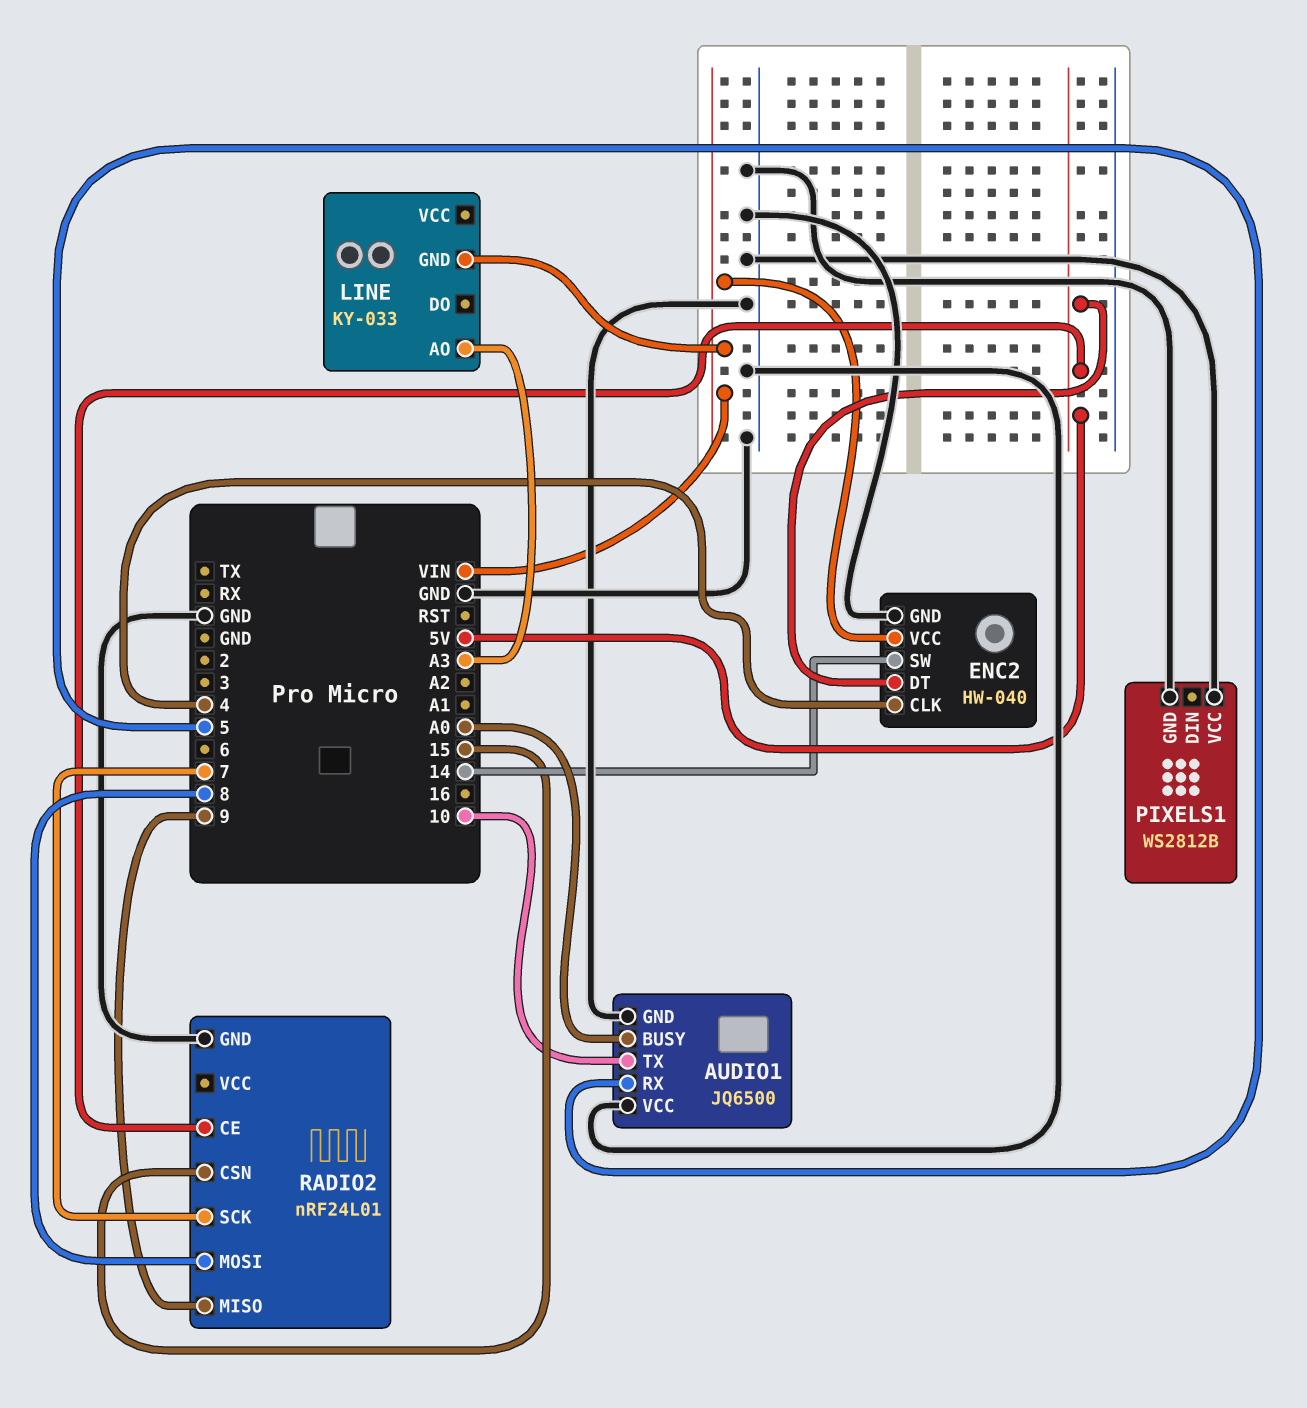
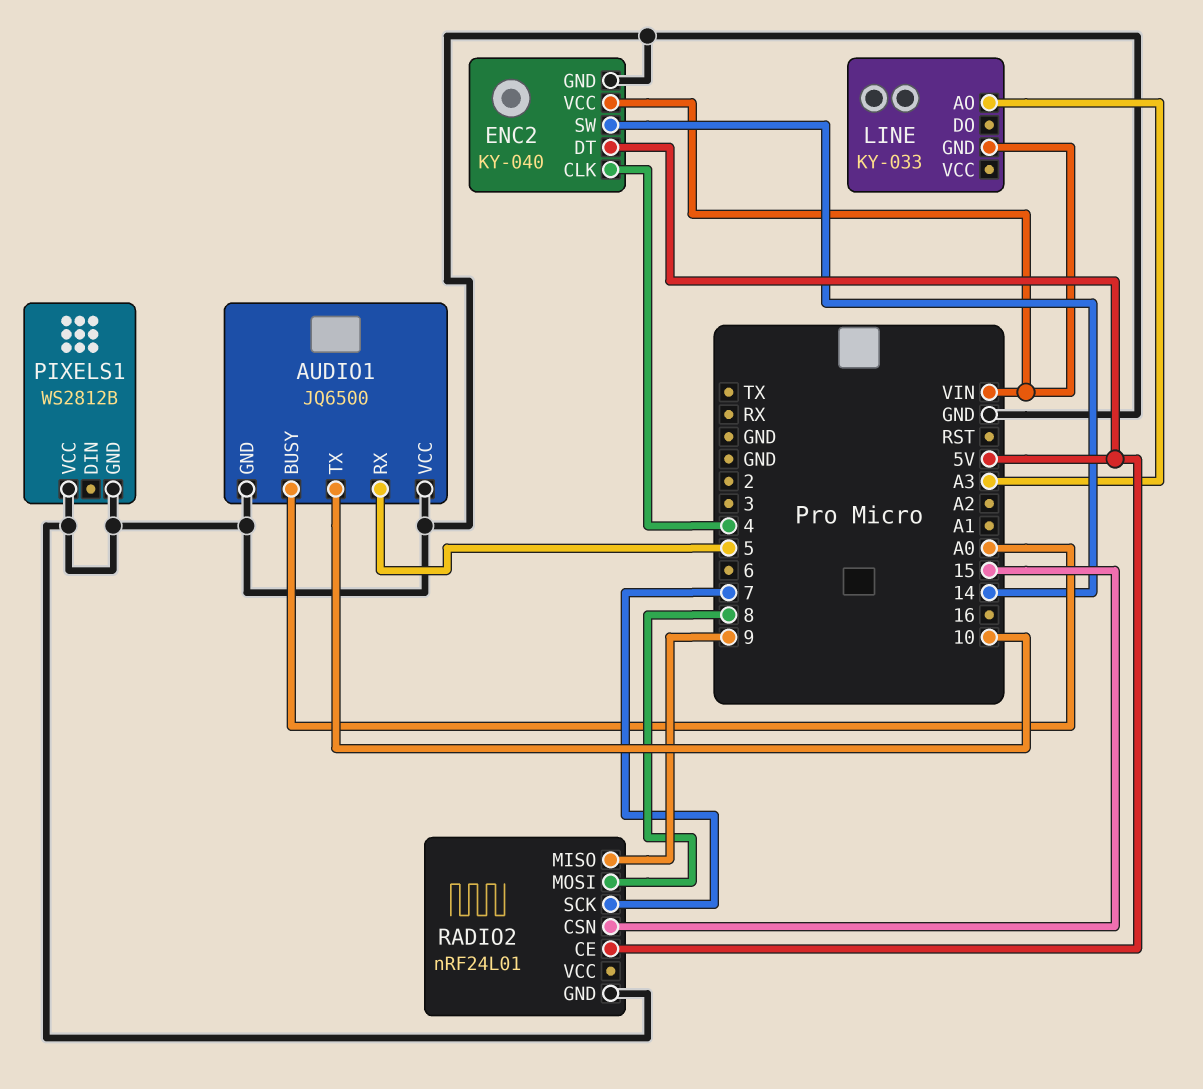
ENC2: HW-040 -> KY-040

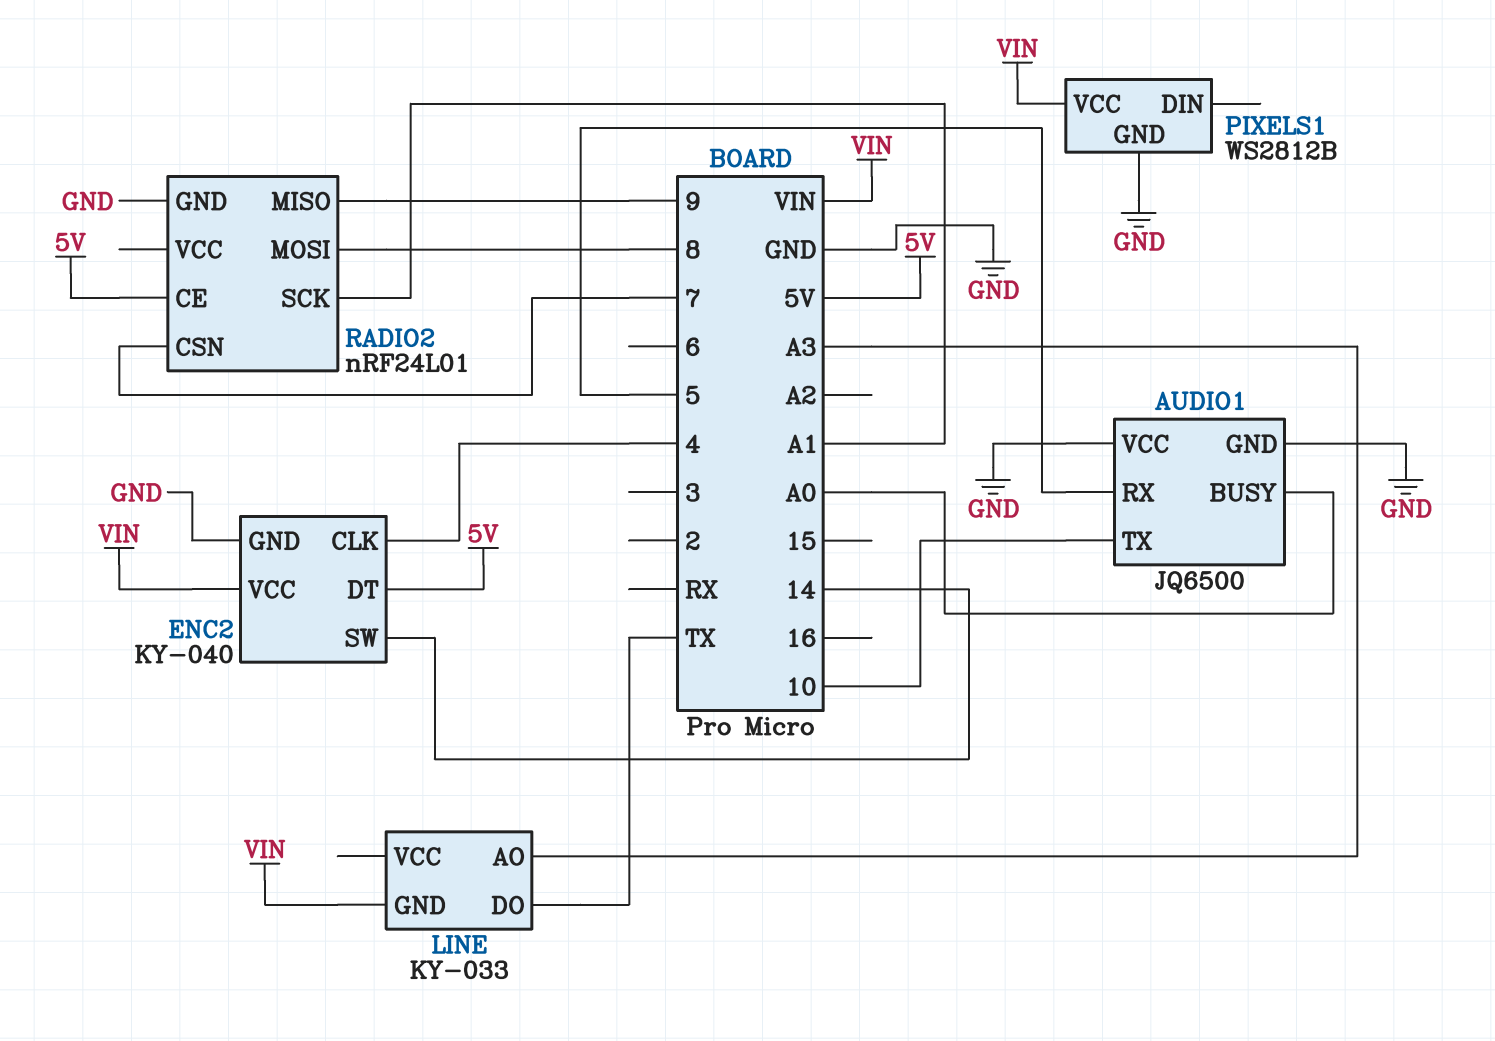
LINE pin DO: none -> TX
PIXELS1 pin VCC: GND -> VIN
RADIO2 pin CSN: 15 -> 7
RADIO2 pin SCK: 7 -> A1

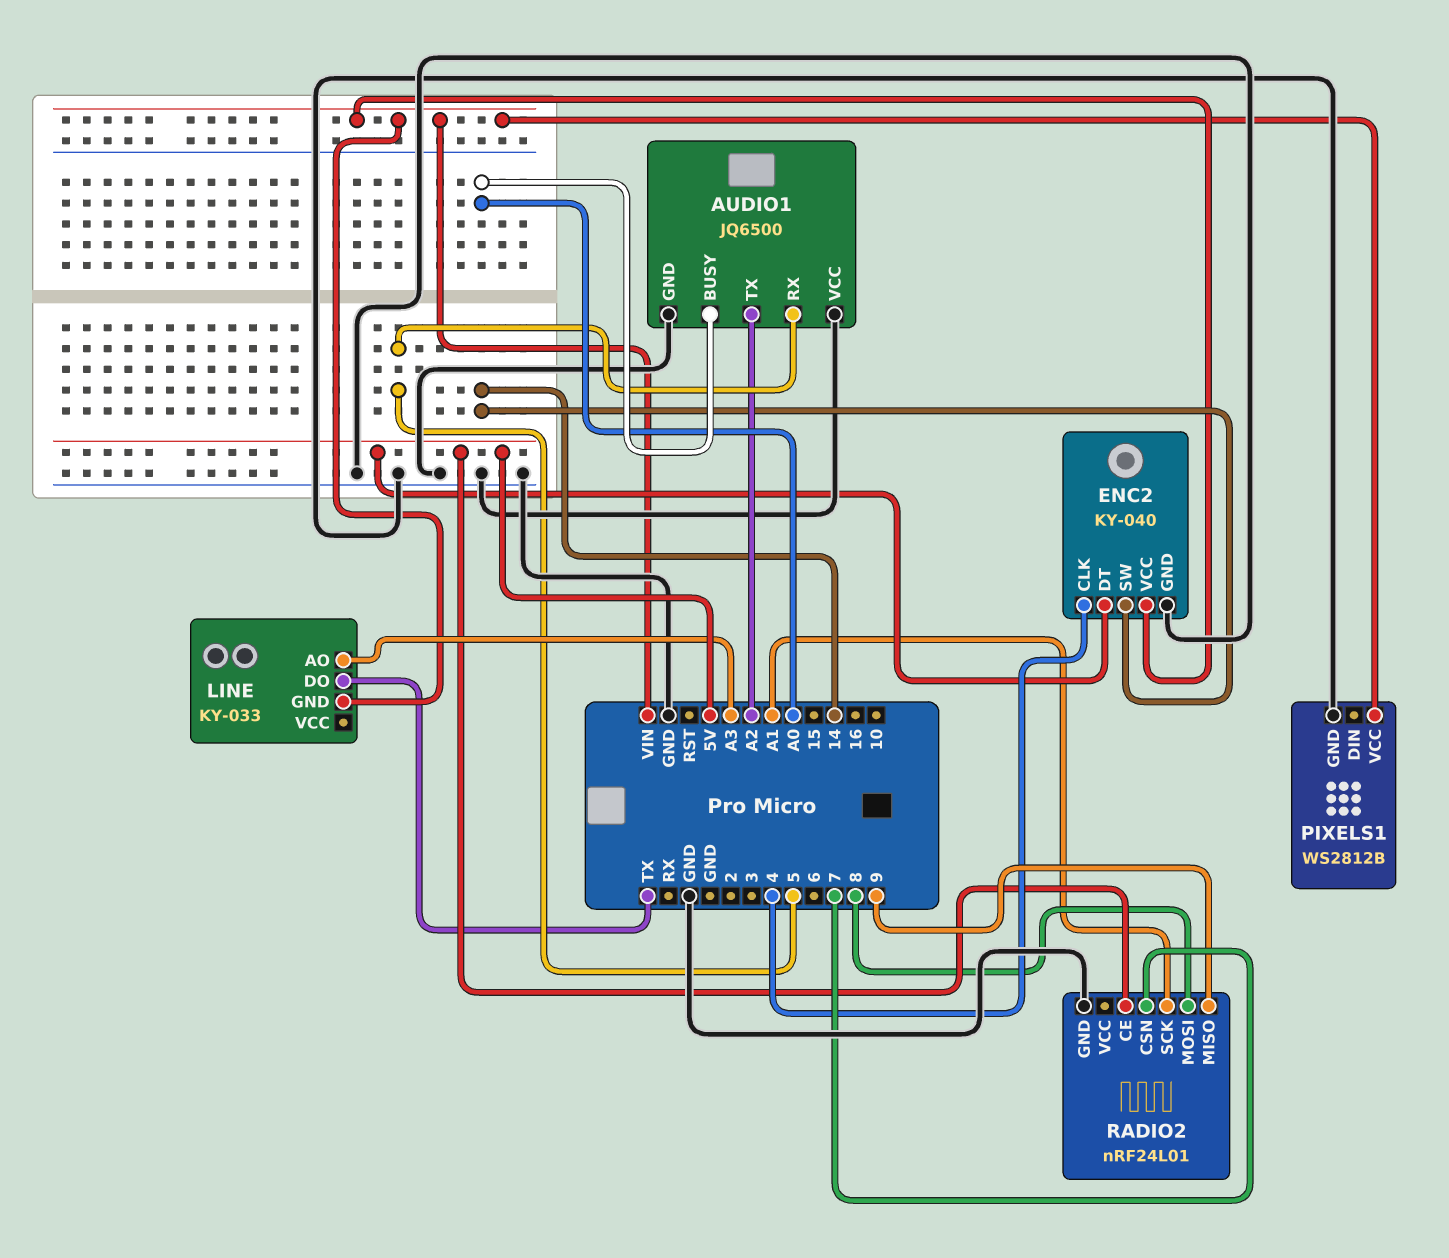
AUDIO1 pin TX: 10 -> A2

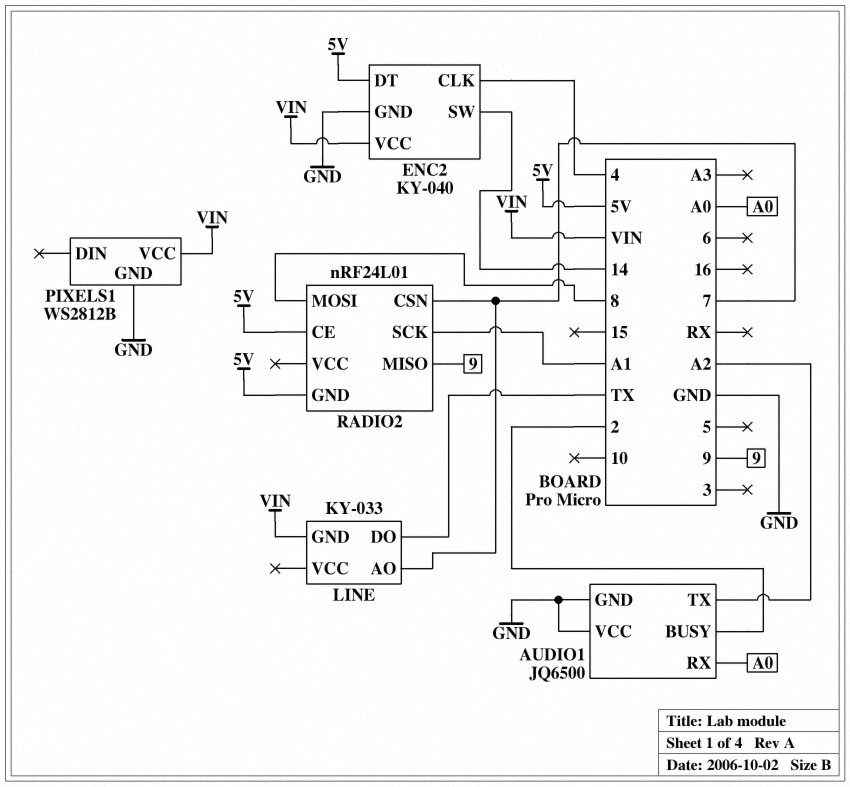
AUDIO1 pin BUSY: A0 -> 2
AUDIO1 pin RX: 5 -> A0
LINE pin AO: A3 -> 7
RADIO2 pin GND: GND -> 5V

